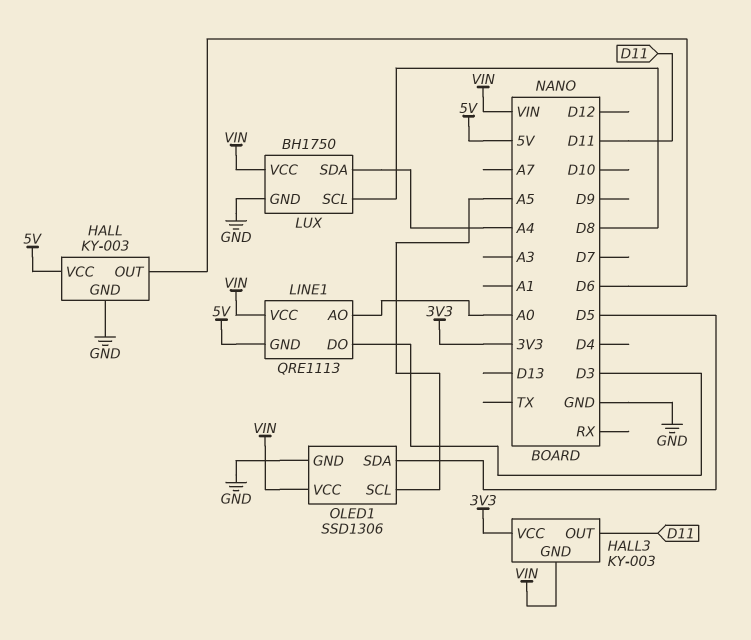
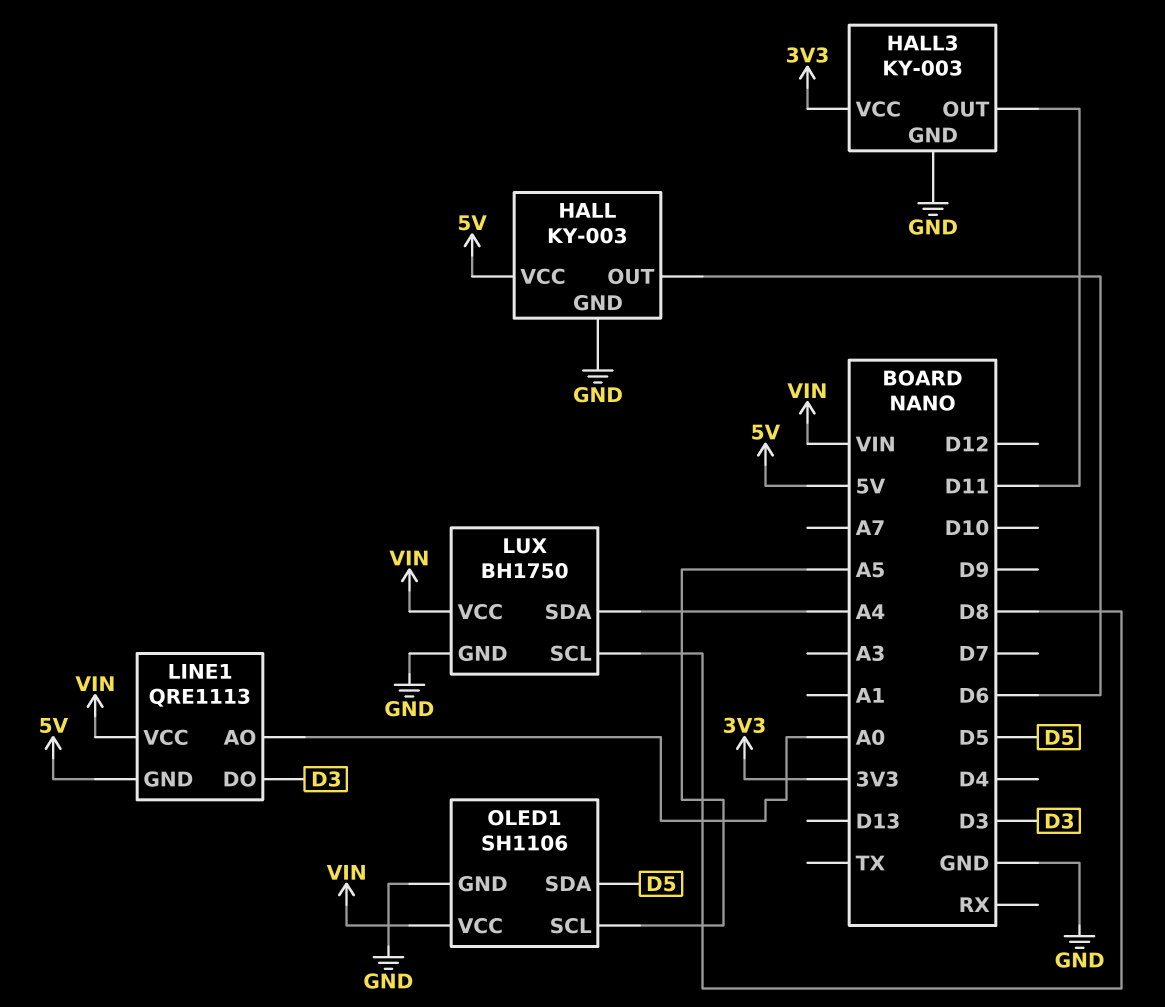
HALL3 pin GND: VIN -> GND
OLED1: SSD1306 -> SH1106

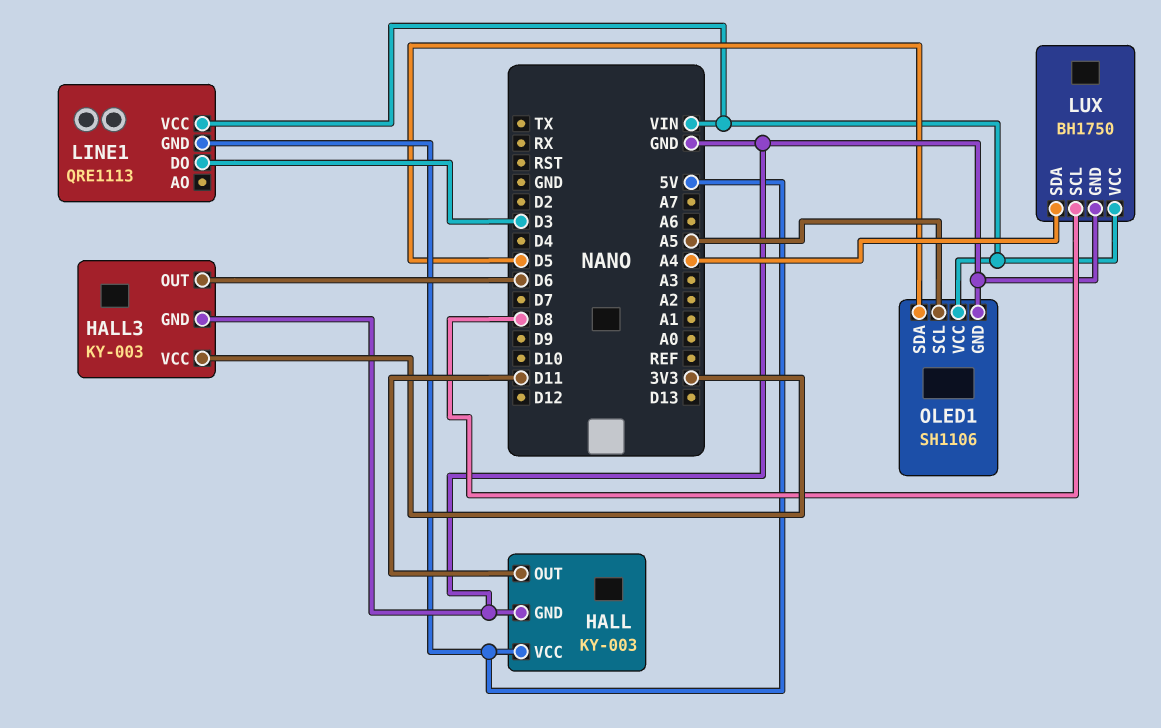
HALL pin OUT: D6 -> D11
HALL3 pin OUT: D11 -> D6
LINE1 pin AO: A0 -> none

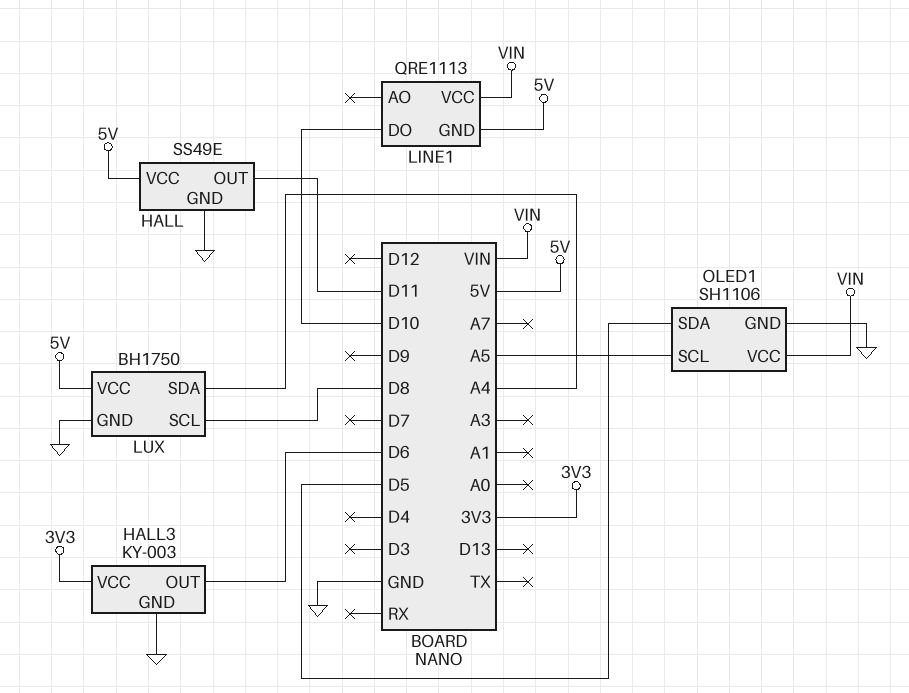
HALL: KY-003 -> SS49E
LINE1 pin DO: D3 -> D10
LUX pin VCC: VIN -> 5V

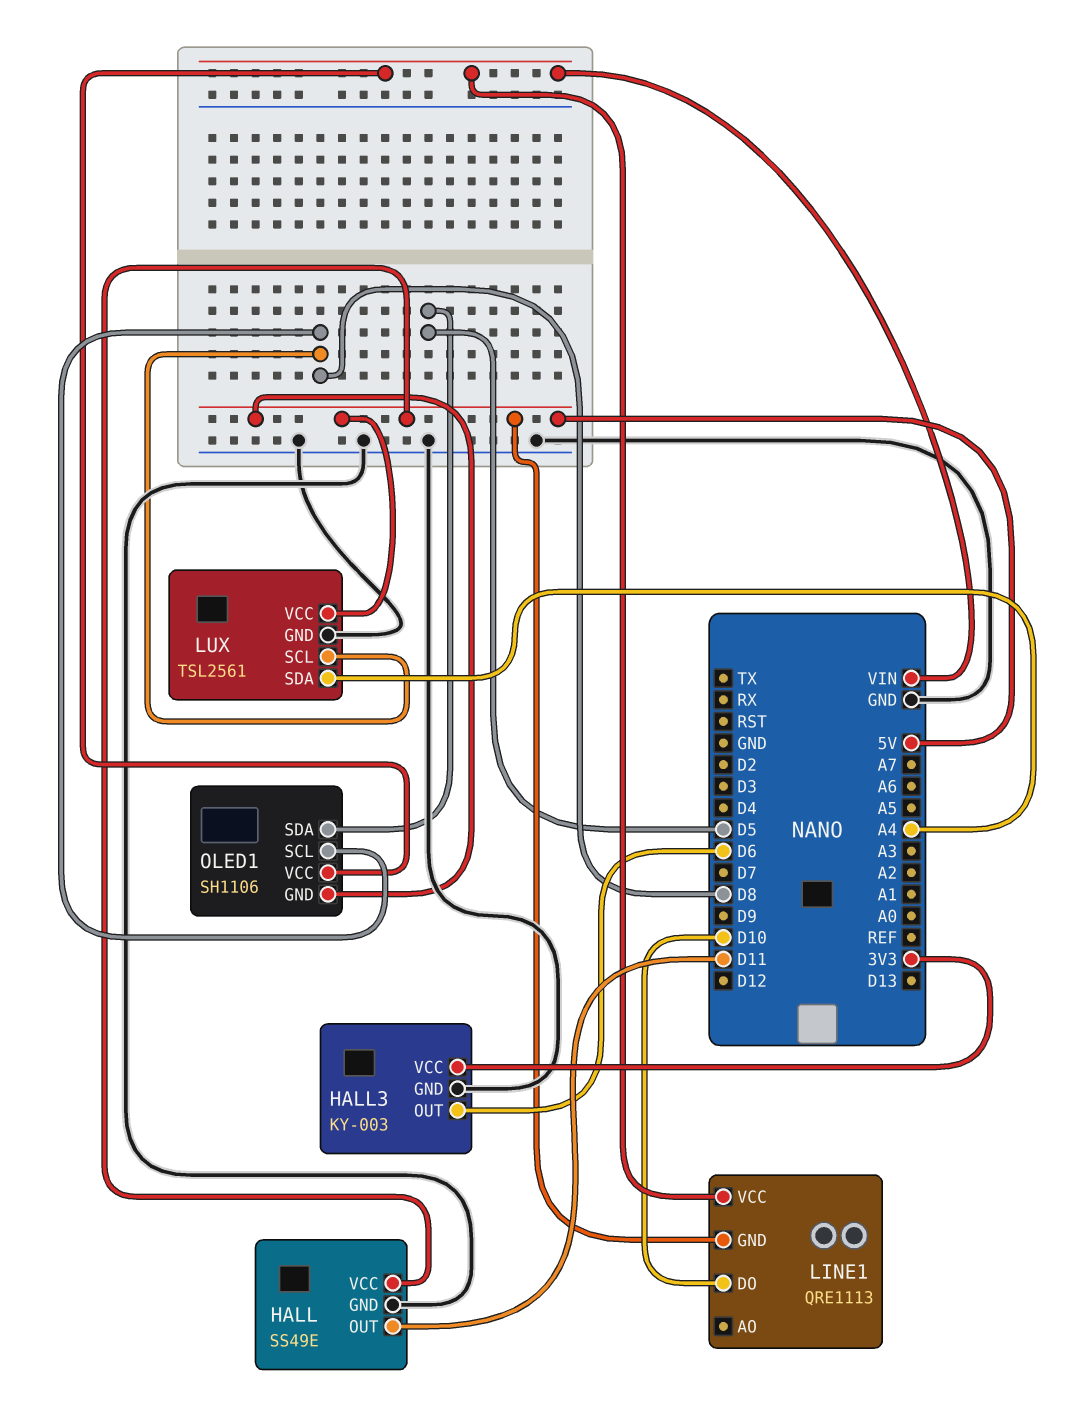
LUX: BH1750 -> TSL2561
OLED1 pin GND: GND -> 5V
OLED1 pin SCL: A5 -> D8

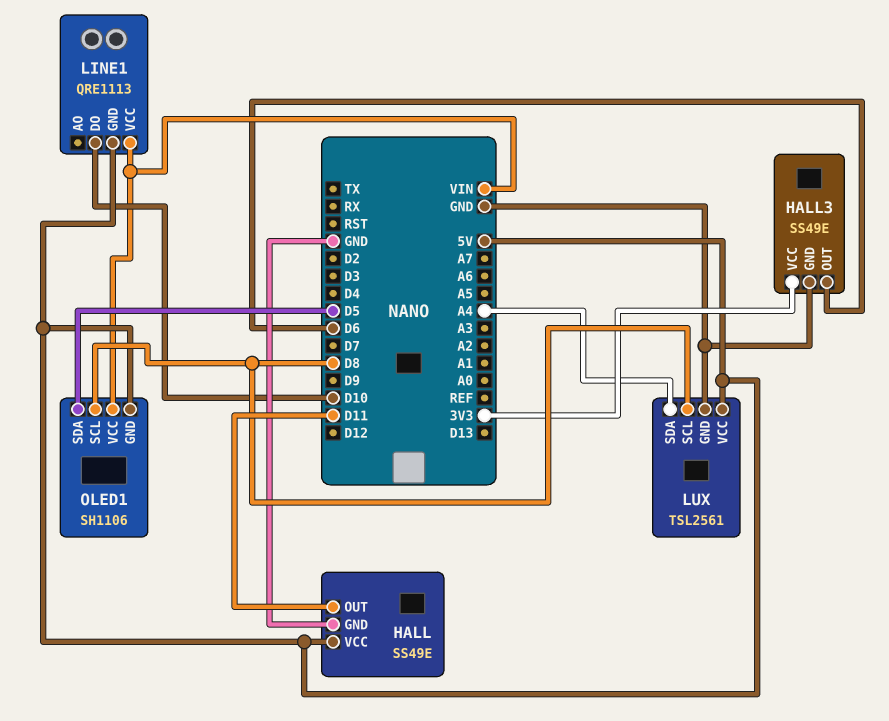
HALL3: KY-003 -> SS49E

